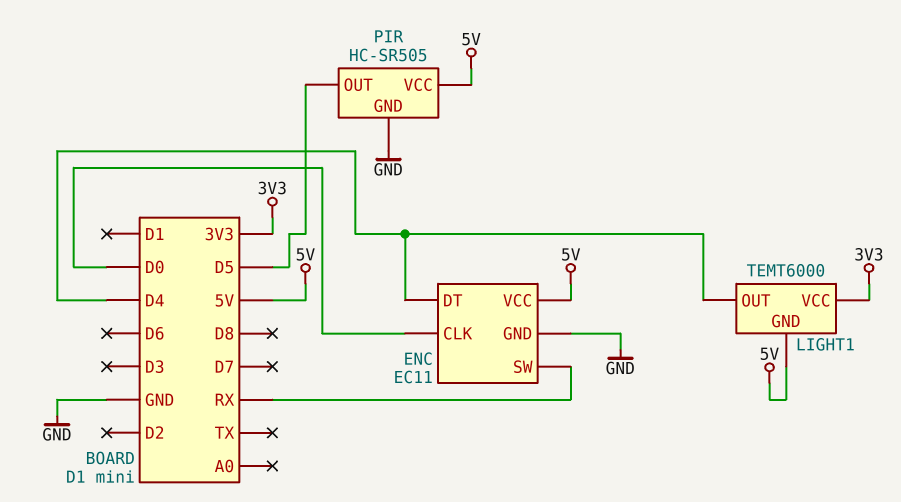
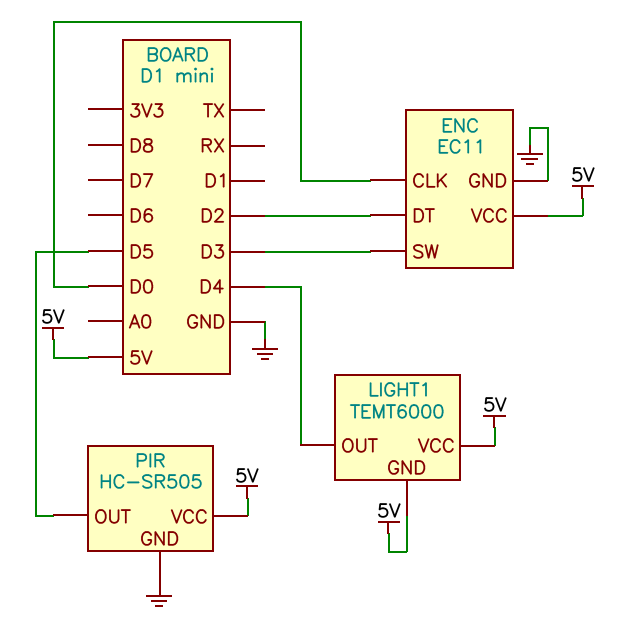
ENC pin DT: D4 -> D2
ENC pin SW: RX -> D3
LIGHT1 pin VCC: 3V3 -> 5V

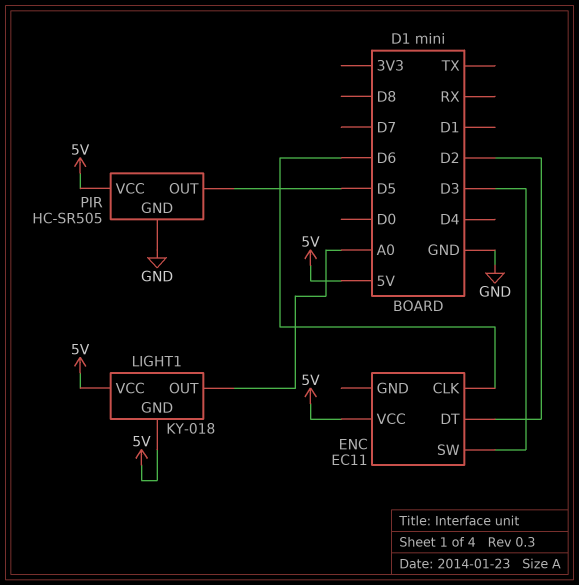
ENC pin CLK: D0 -> D6
ENC pin GND: GND -> none
LIGHT1: TEMT6000 -> KY-018
LIGHT1 pin OUT: D4 -> A0

